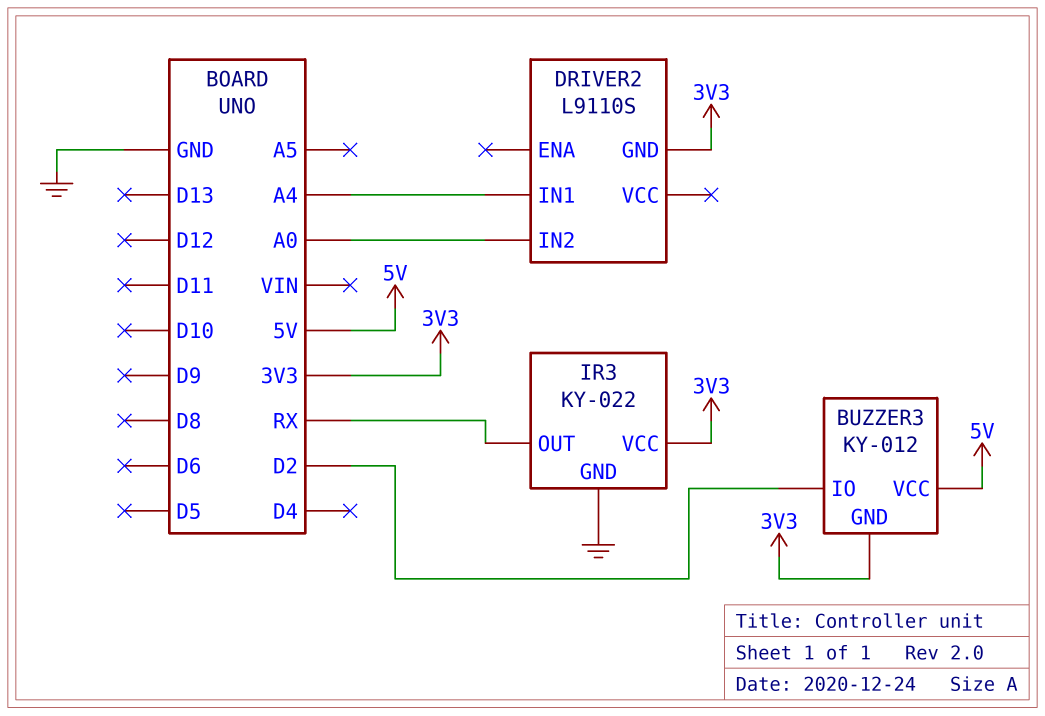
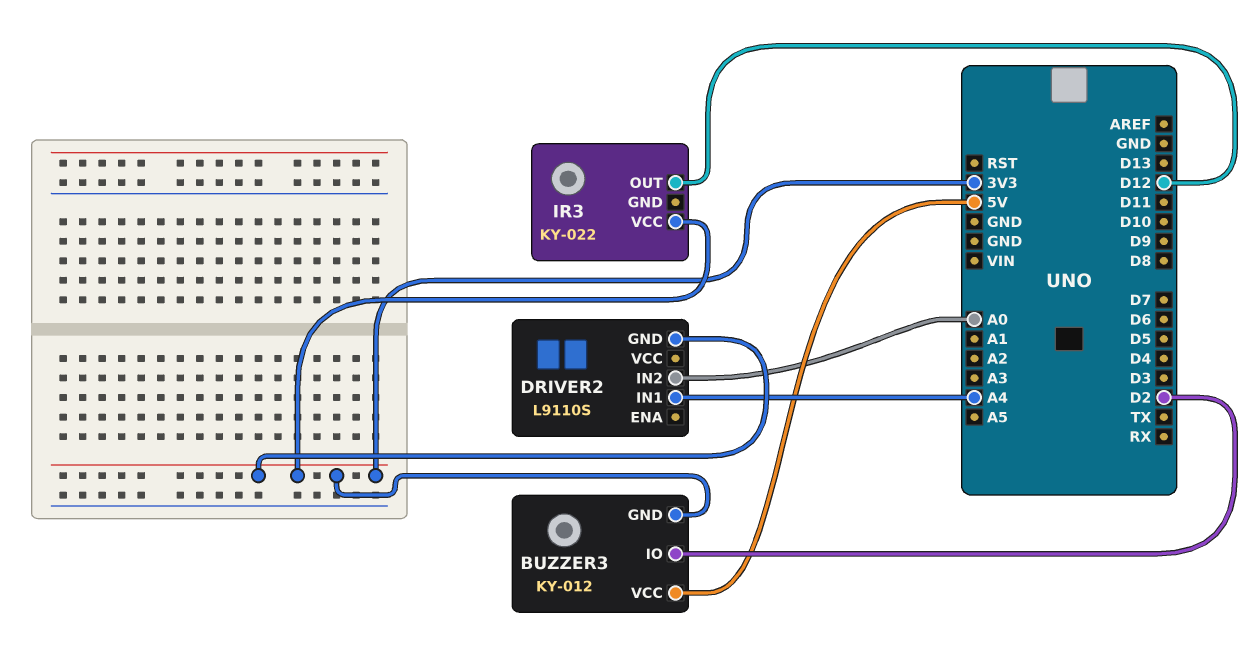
IR3 pin GND: GND -> none
IR3 pin OUT: RX -> D12

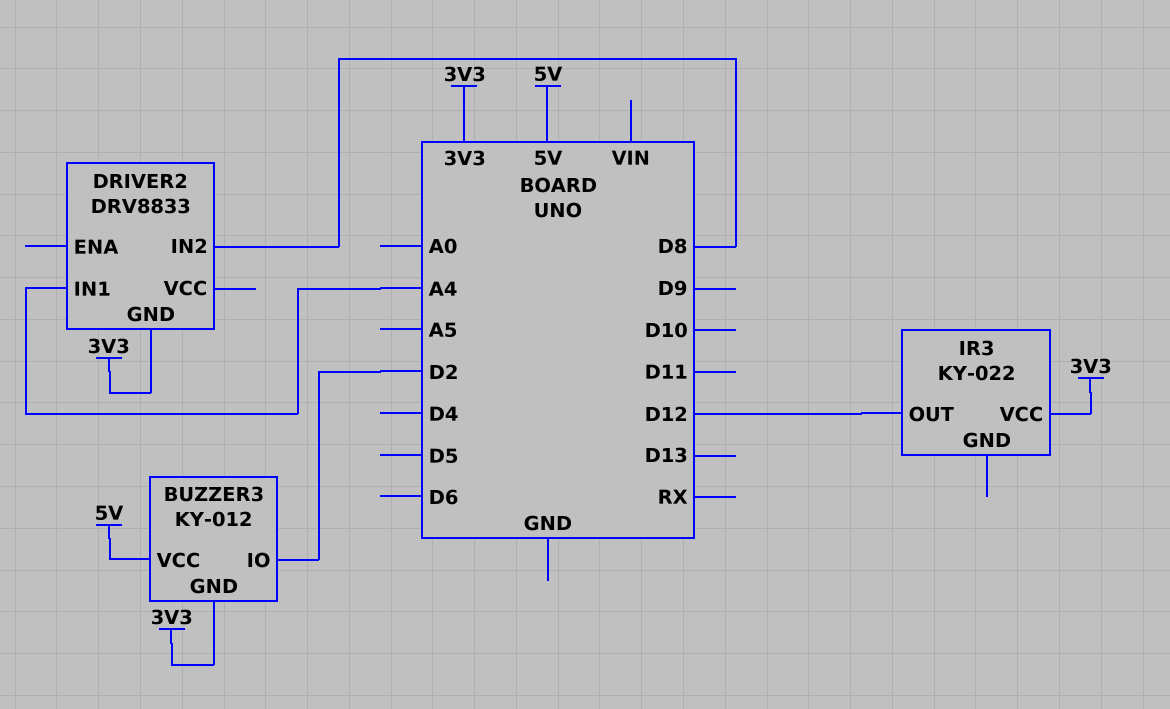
DRIVER2: L9110S -> DRV8833
DRIVER2 pin IN2: A0 -> D8

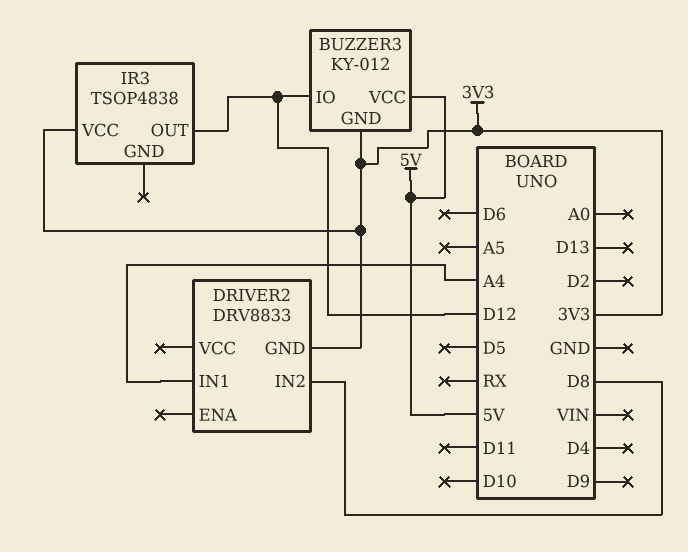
BUZZER3 pin IO: D2 -> D12
IR3: KY-022 -> TSOP4838

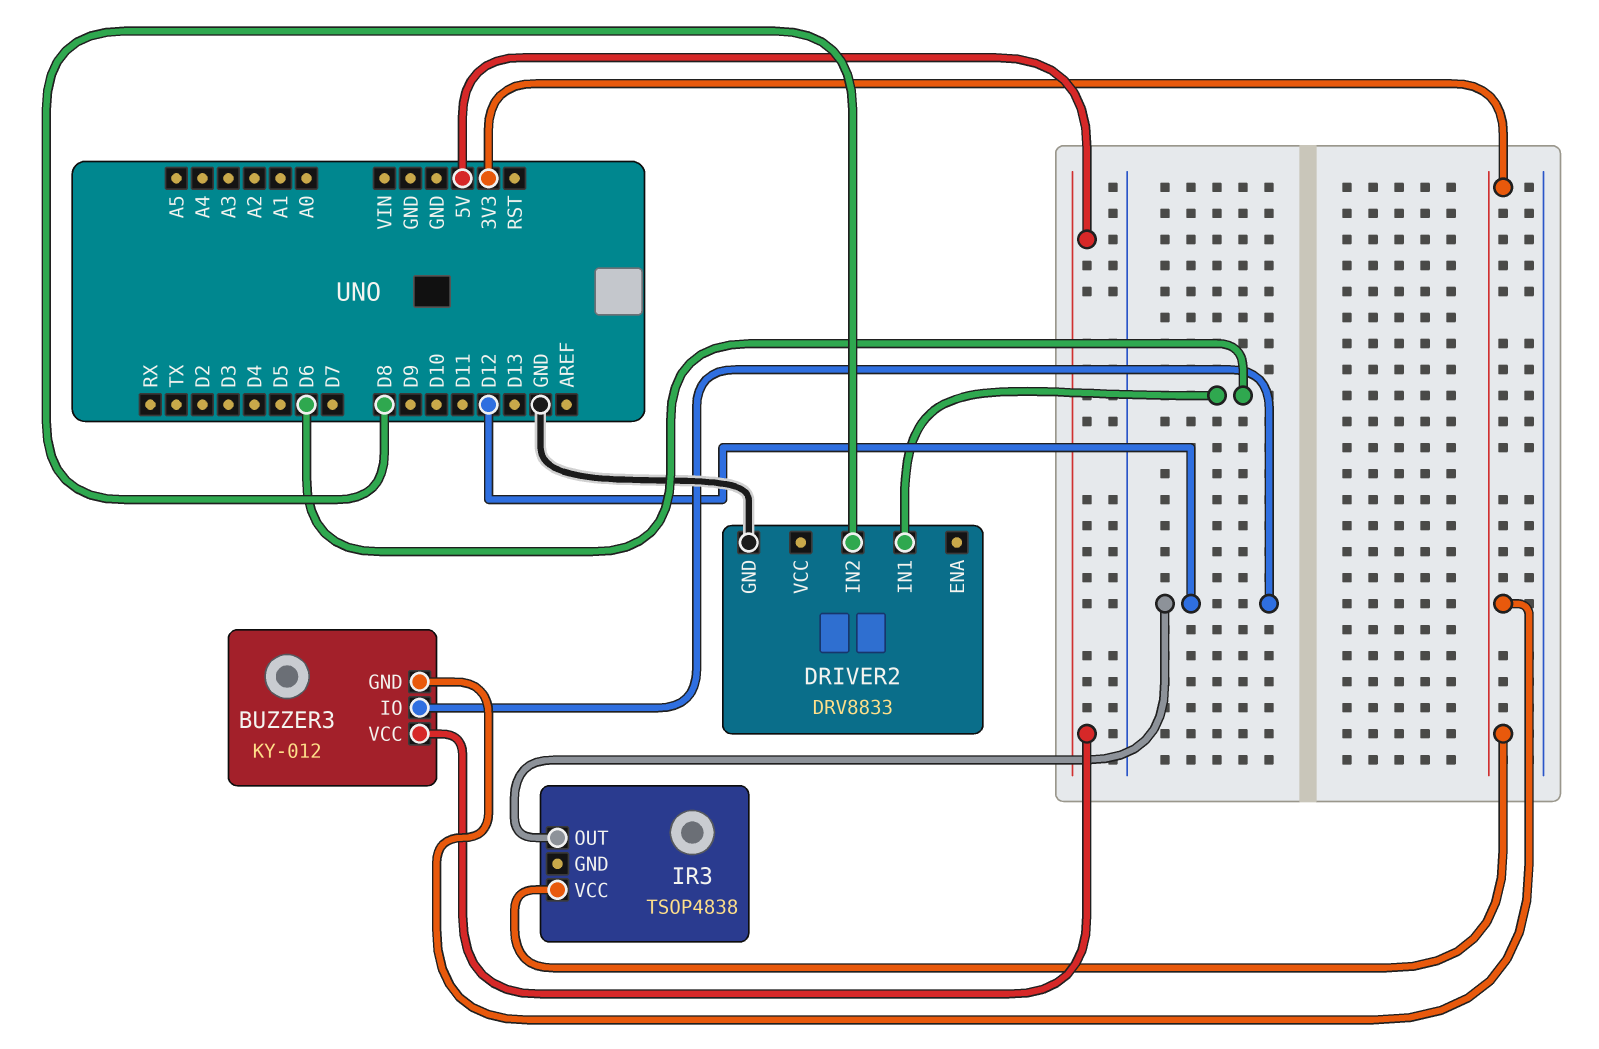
DRIVER2 pin GND: 3V3 -> GND
DRIVER2 pin IN1: A4 -> D6

